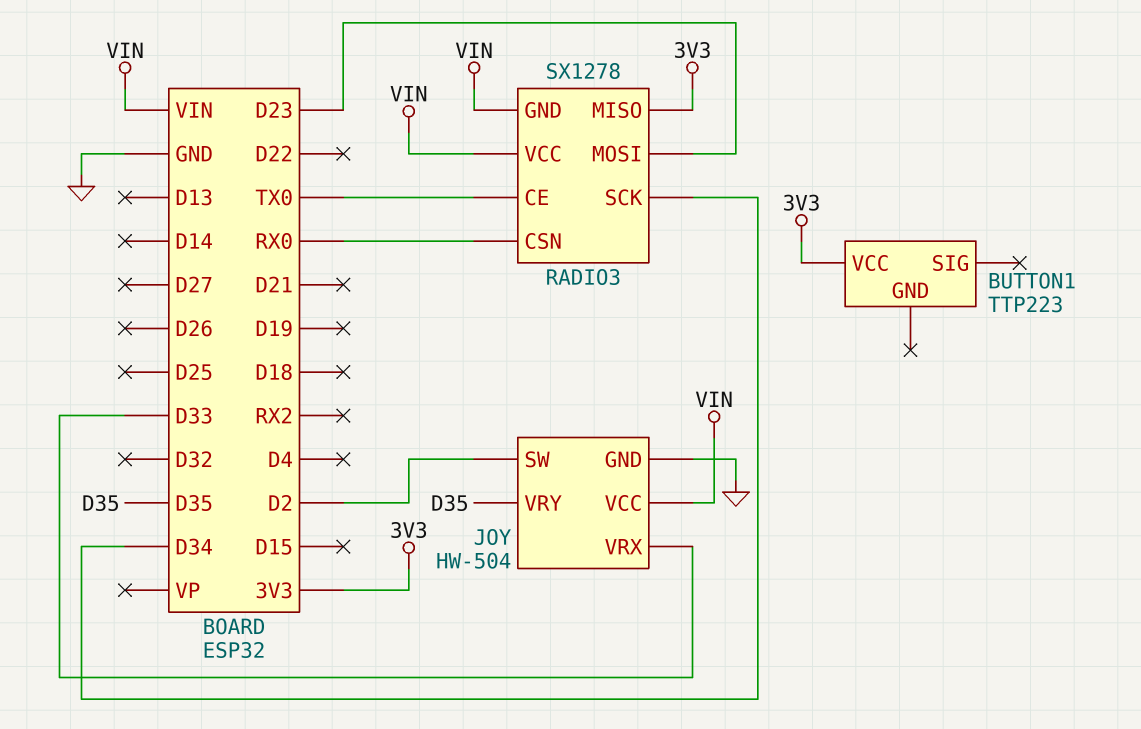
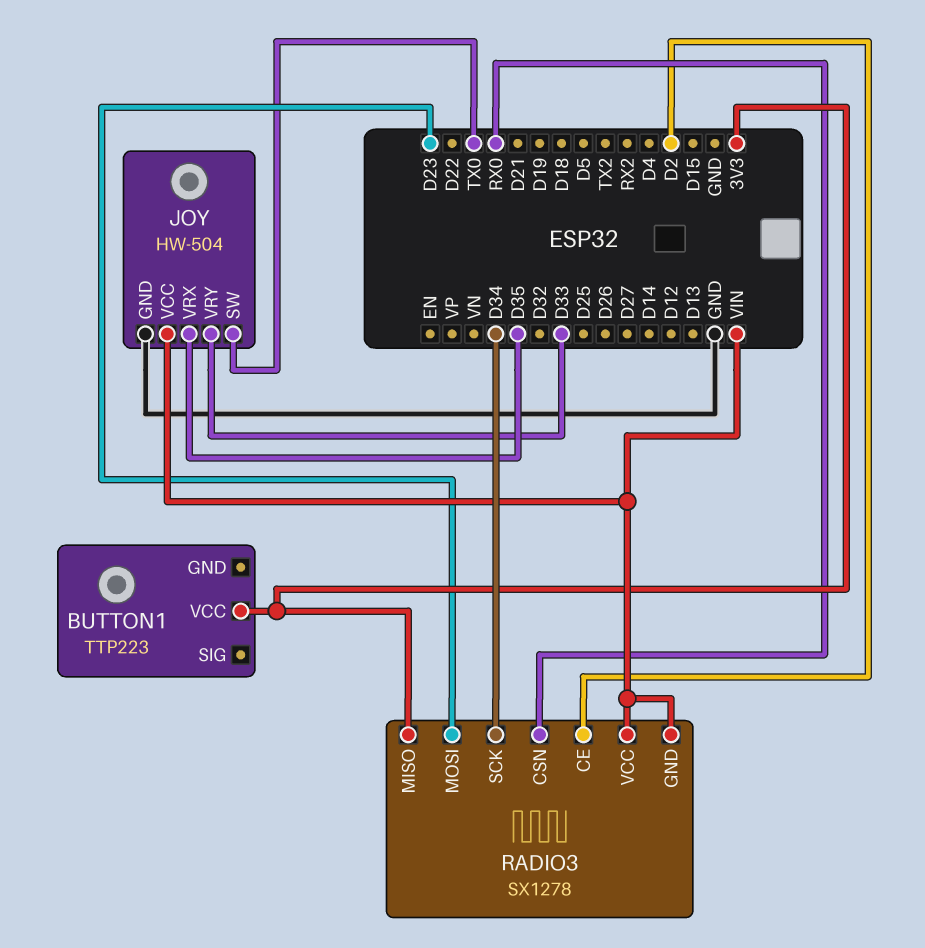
JOY pin SW: D2 -> TX0
JOY pin VRX: D33 -> D35
JOY pin VRY: D35 -> D33
RADIO3 pin CE: TX0 -> D2

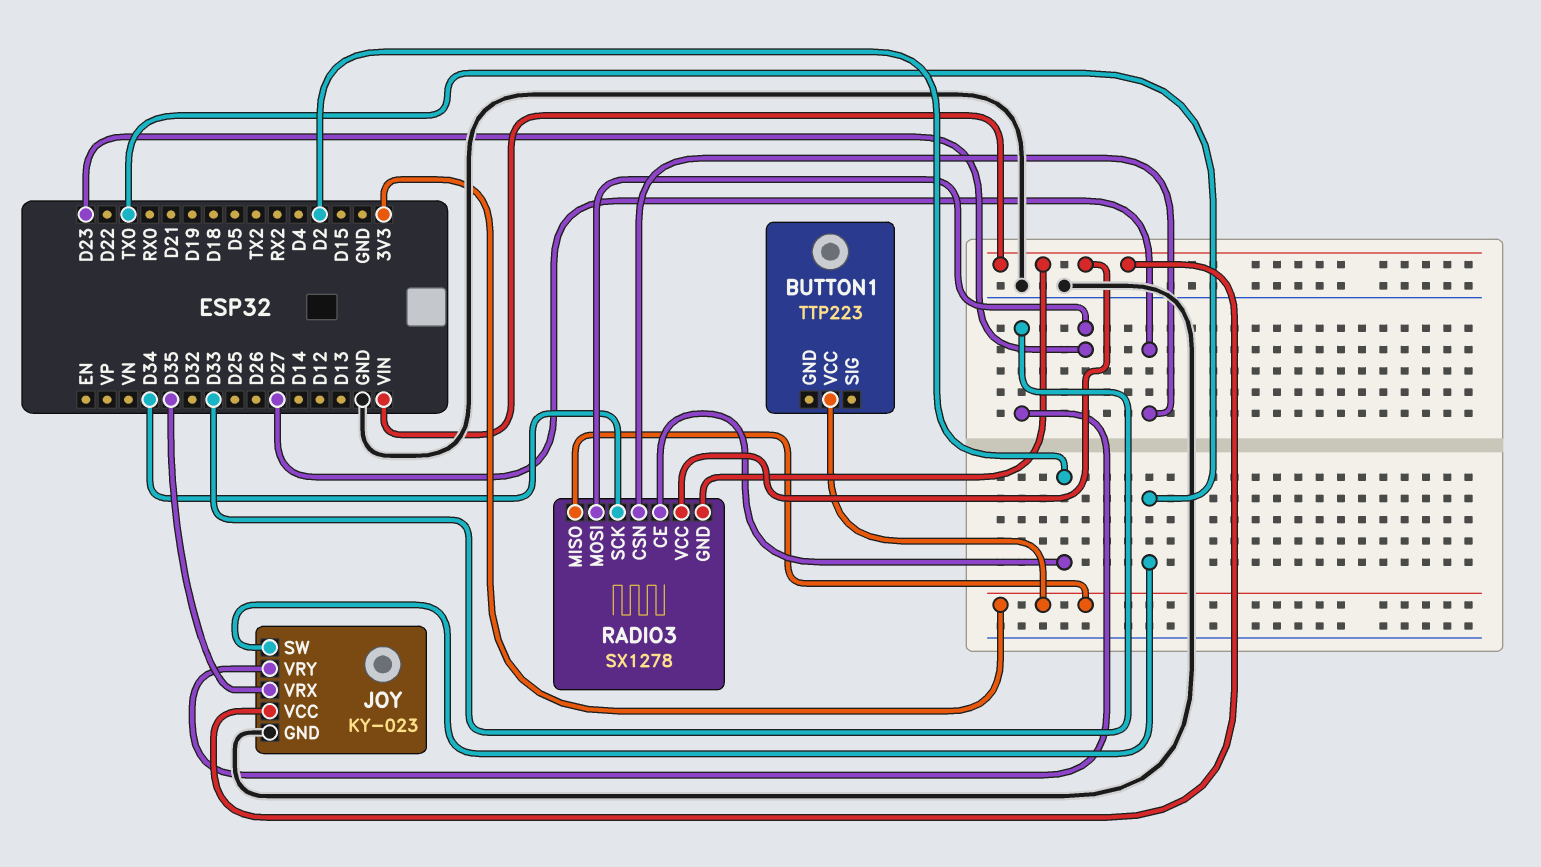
JOY: HW-504 -> KY-023
RADIO3 pin CSN: RX0 -> D27

